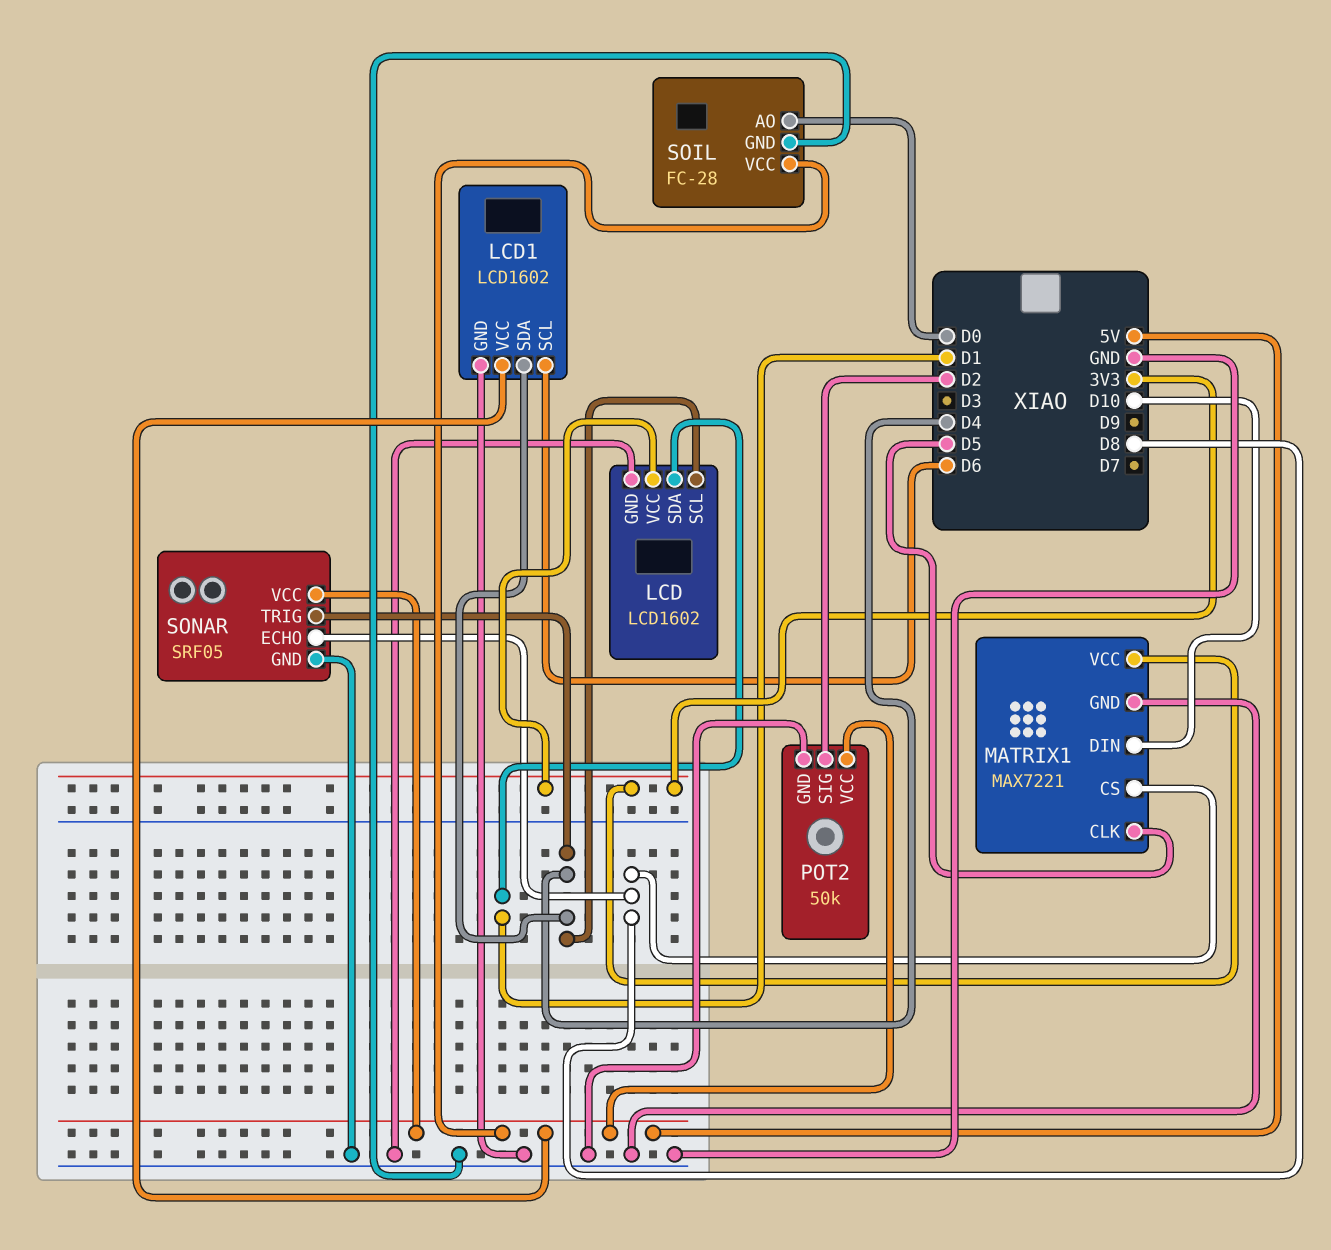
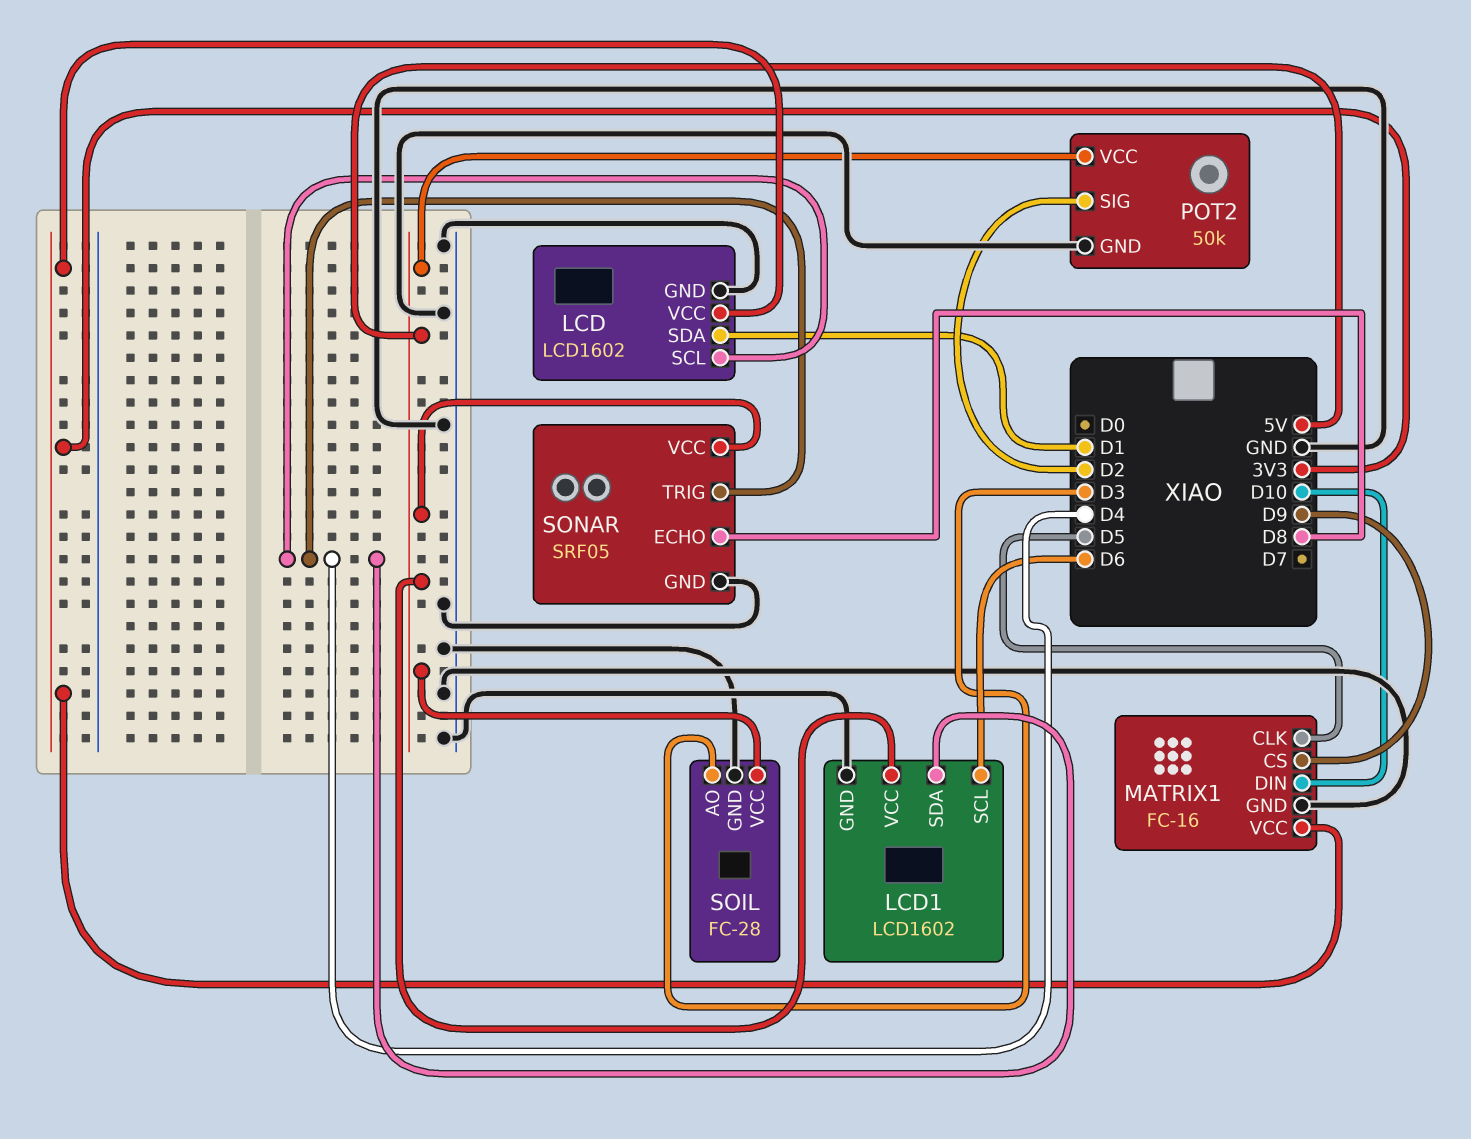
MATRIX1: MAX7221 -> FC-16
MATRIX1 pin CS: D8 -> D9
SOIL pin AO: D0 -> D3

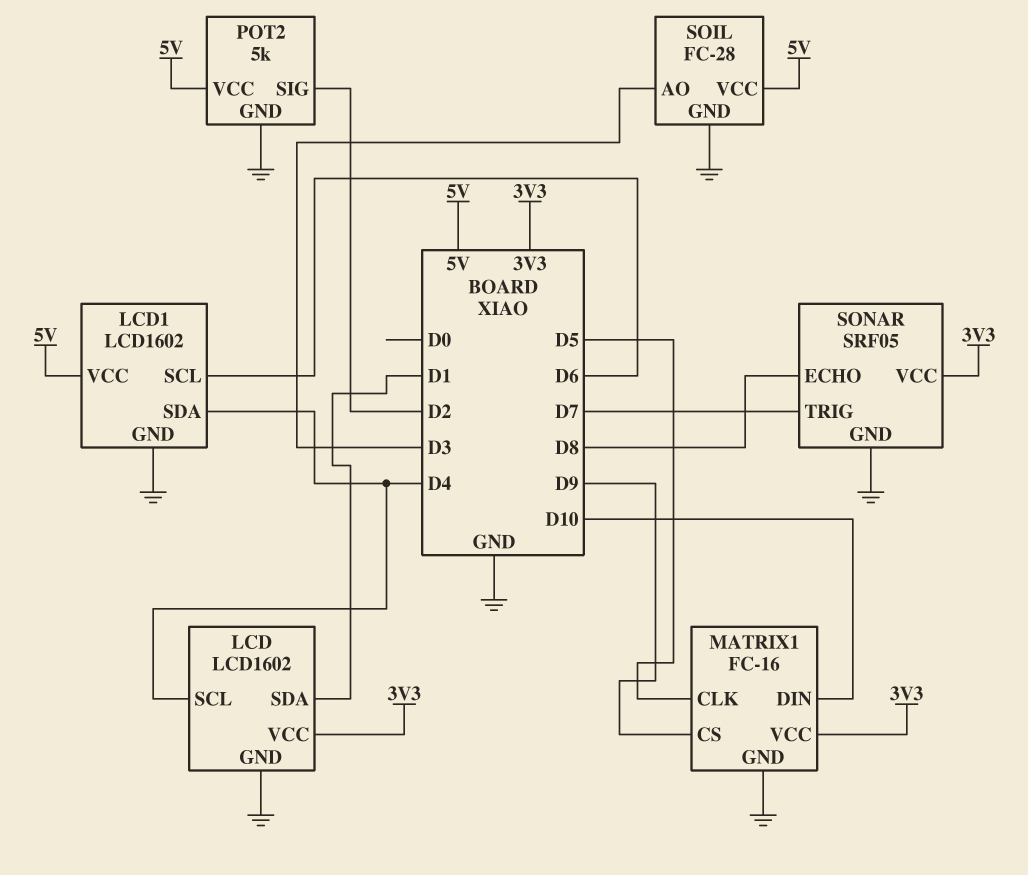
POT2: 50k -> 5k
SONAR pin TRIG: D4 -> D7
SONAR pin VCC: 5V -> 3V3

